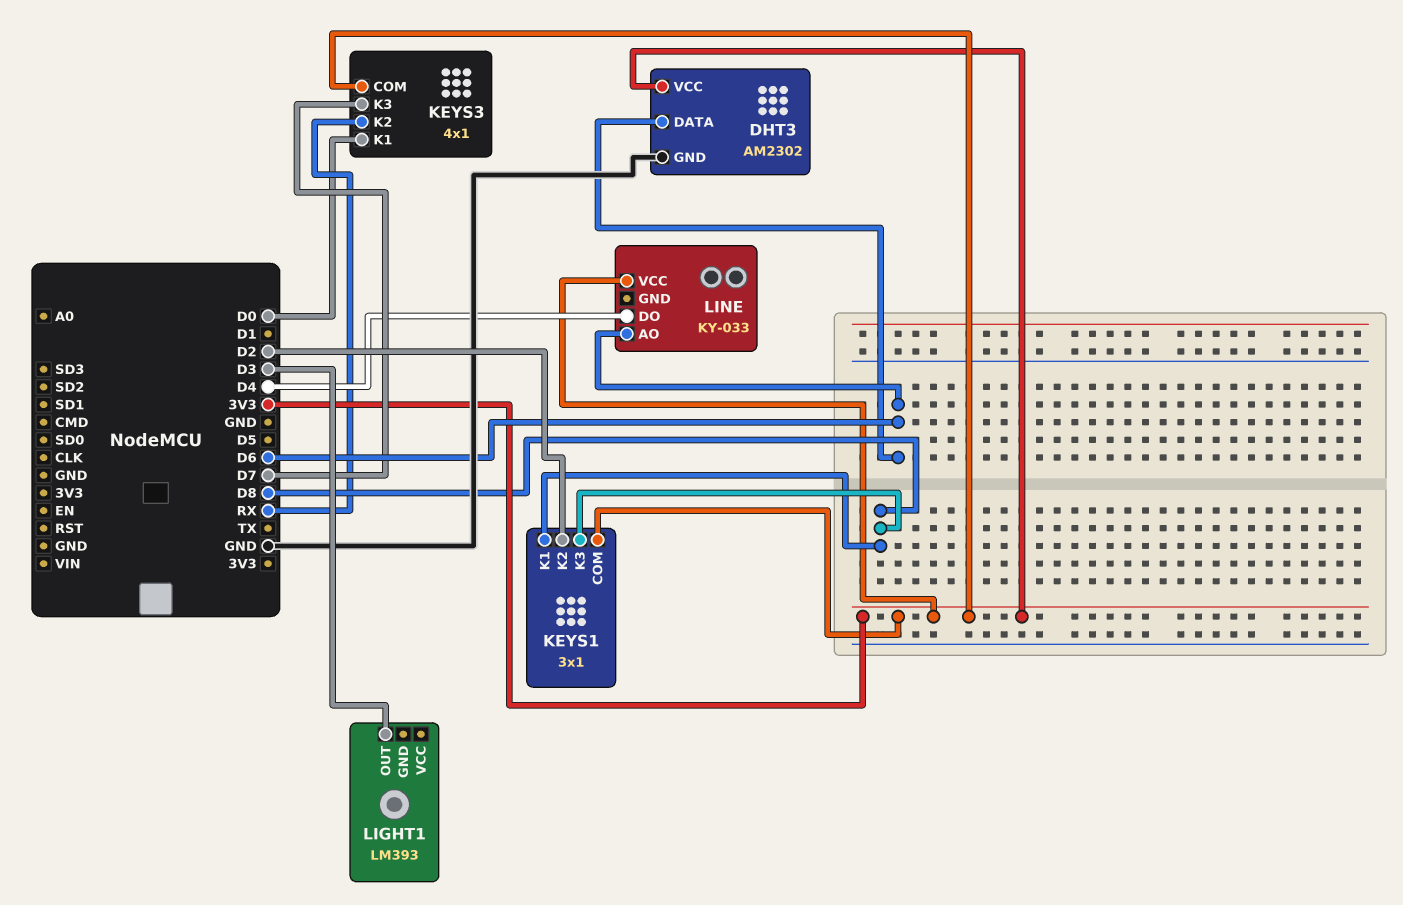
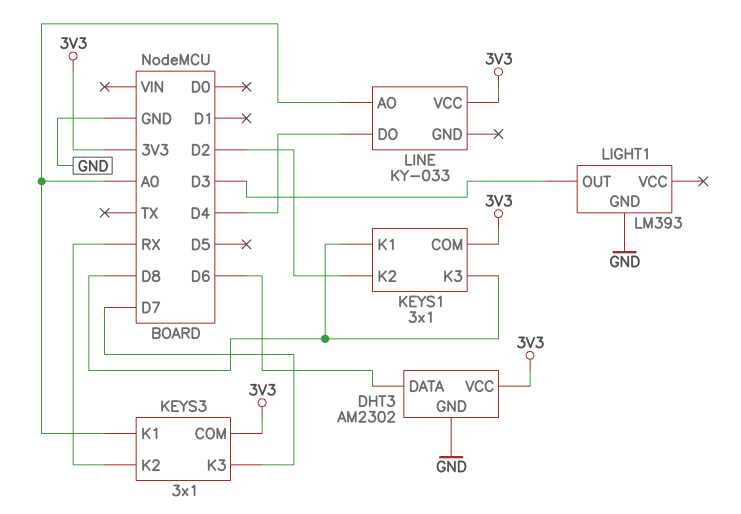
KEYS3: 4x1 -> 3x1
KEYS3 pin K1: D0 -> A0
LIGHT1 pin GND: none -> GND
LINE pin AO: D6 -> A0

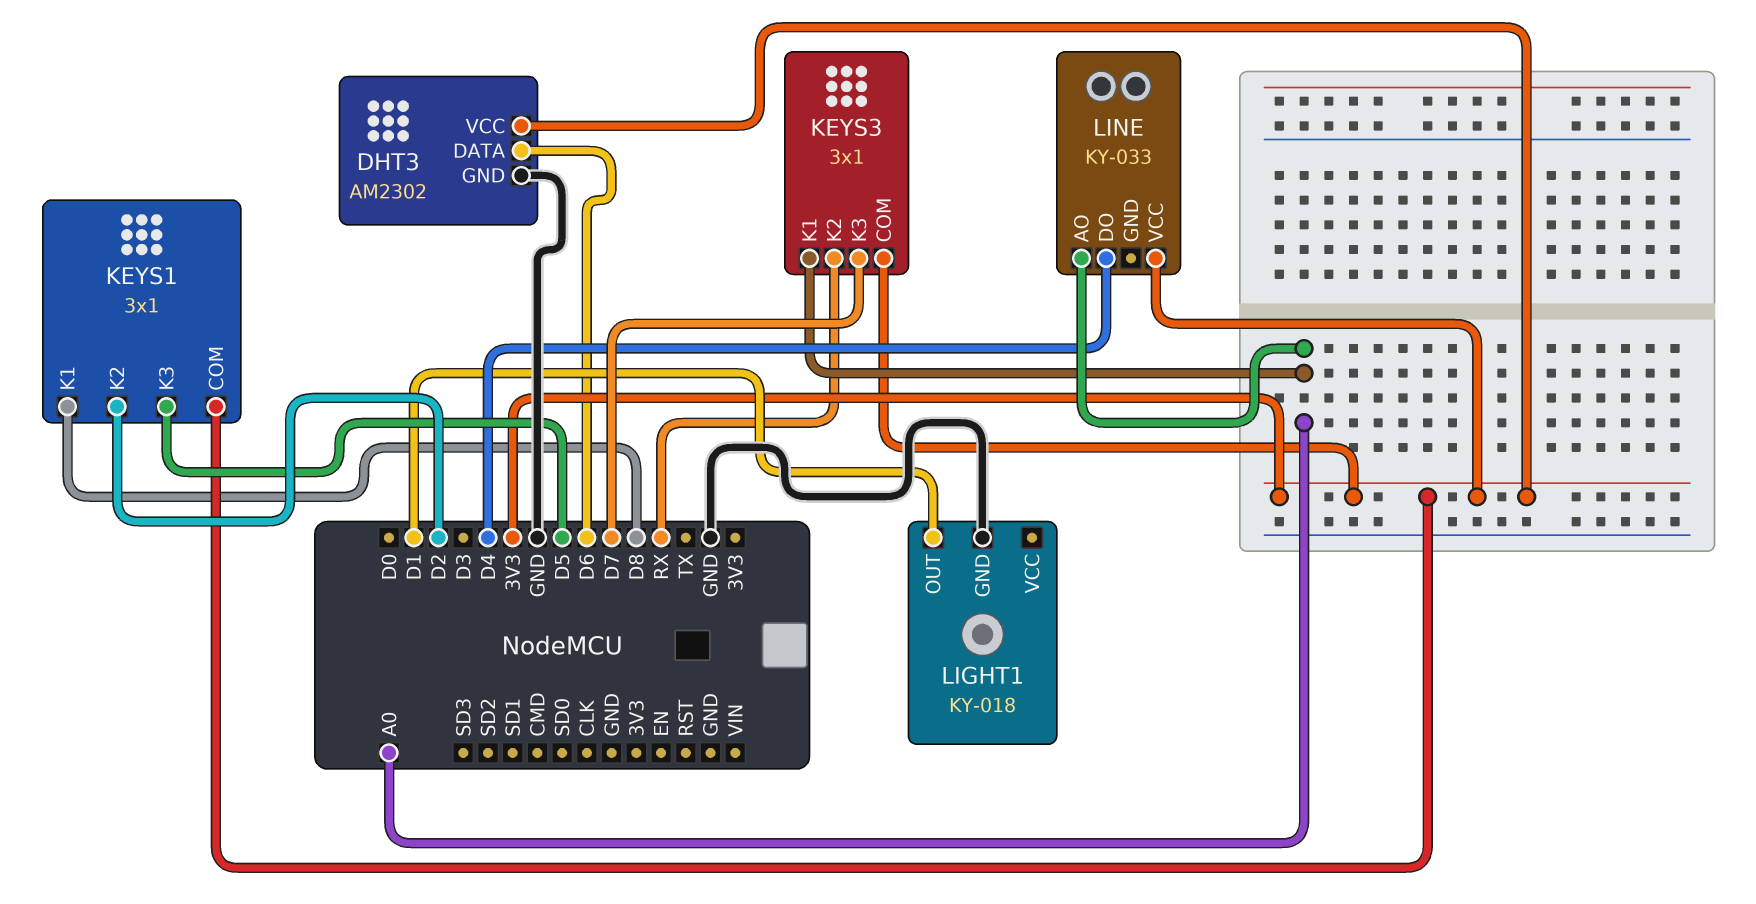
KEYS1 pin K3: D8 -> D5
LIGHT1: LM393 -> KY-018
LIGHT1 pin OUT: D3 -> D1

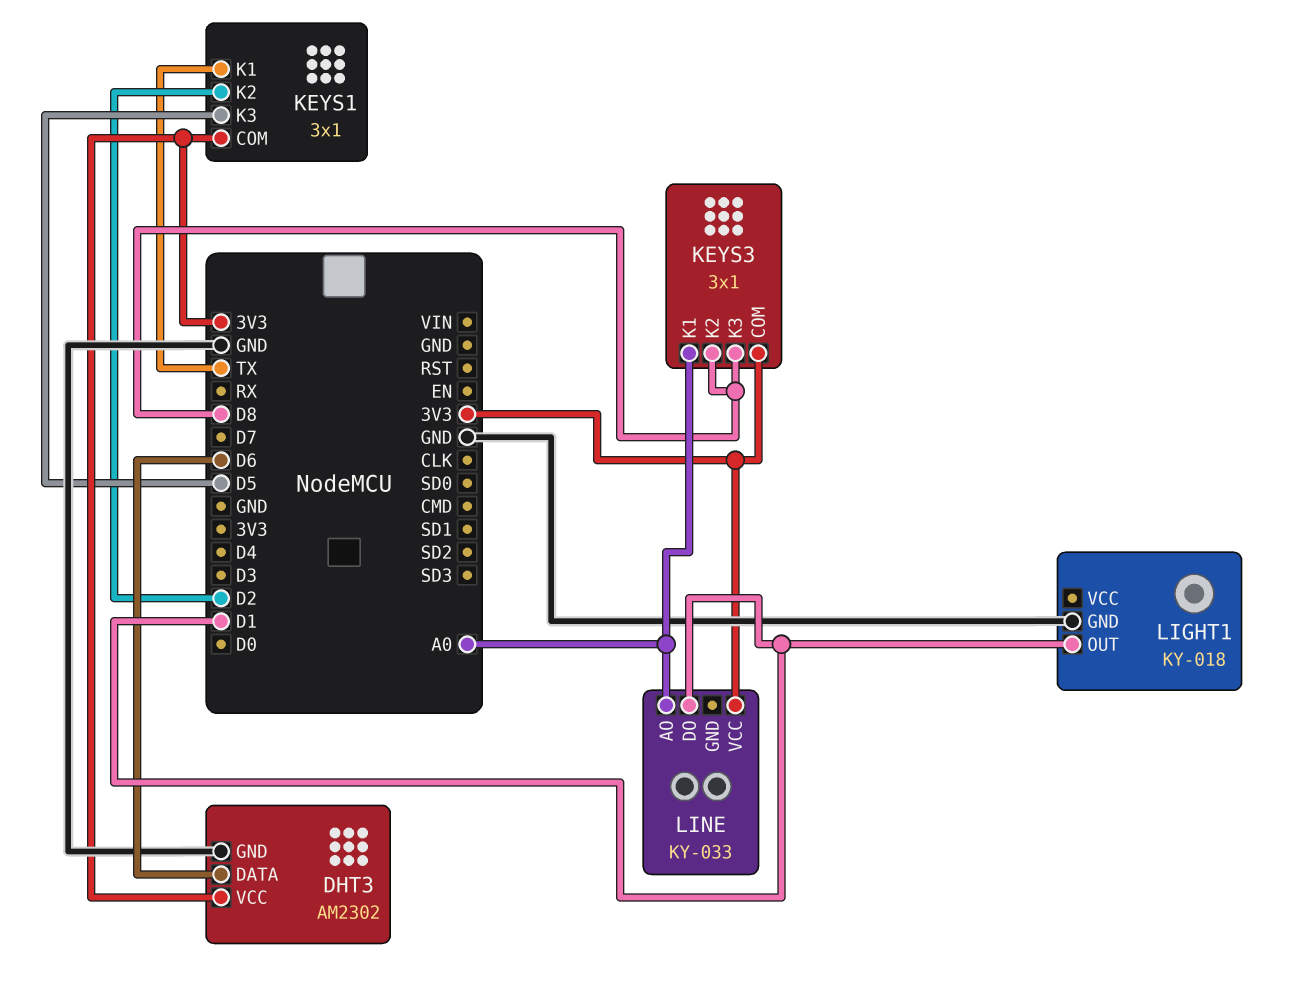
KEYS1 pin K1: D8 -> TX
KEYS3 pin K2: RX -> D8
KEYS3 pin K3: D7 -> D8
LINE pin DO: D4 -> D1

